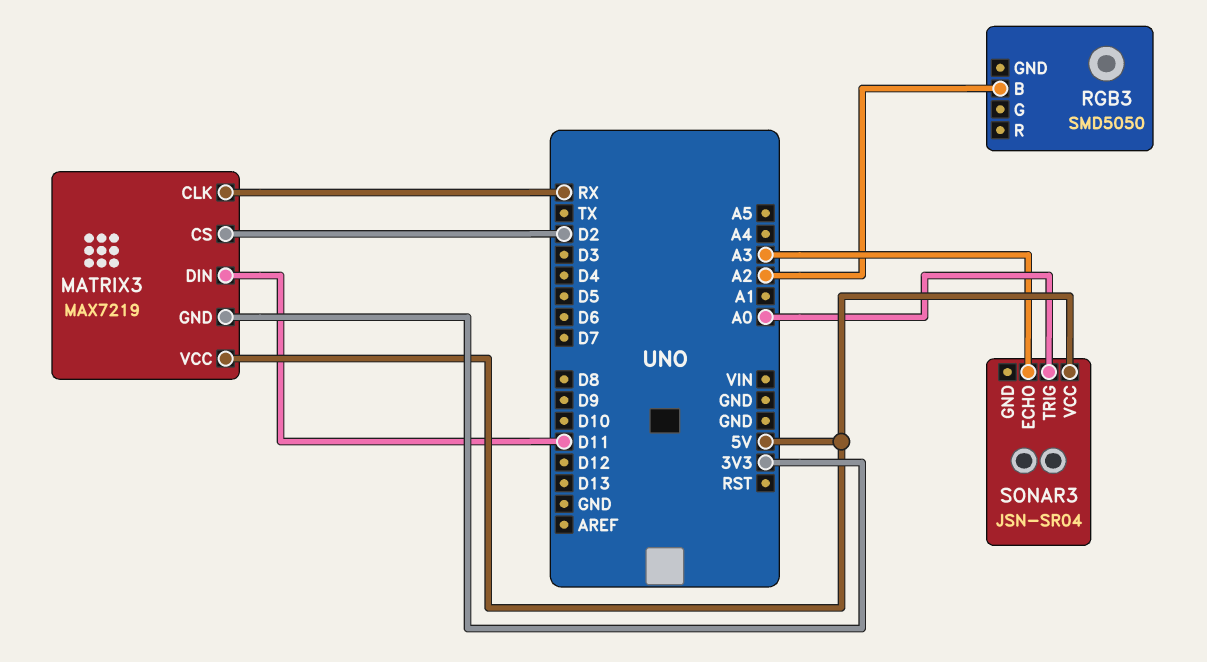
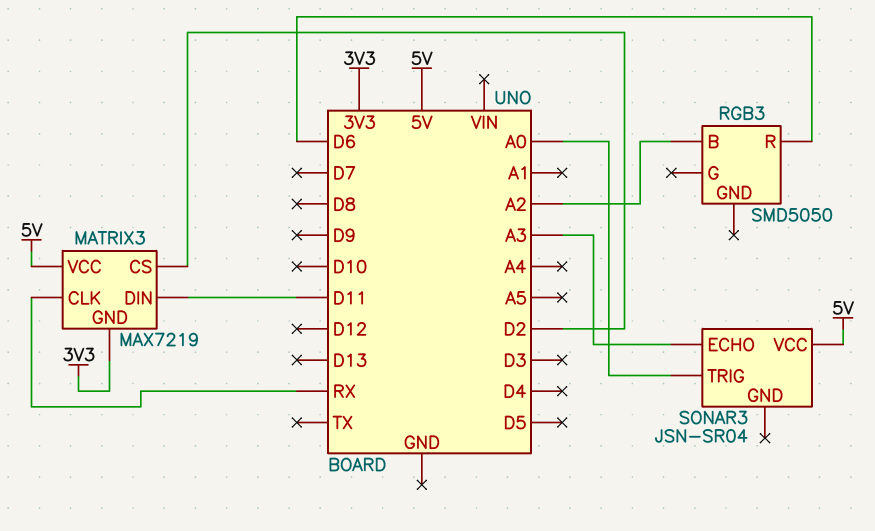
RGB3 pin R: none -> D6

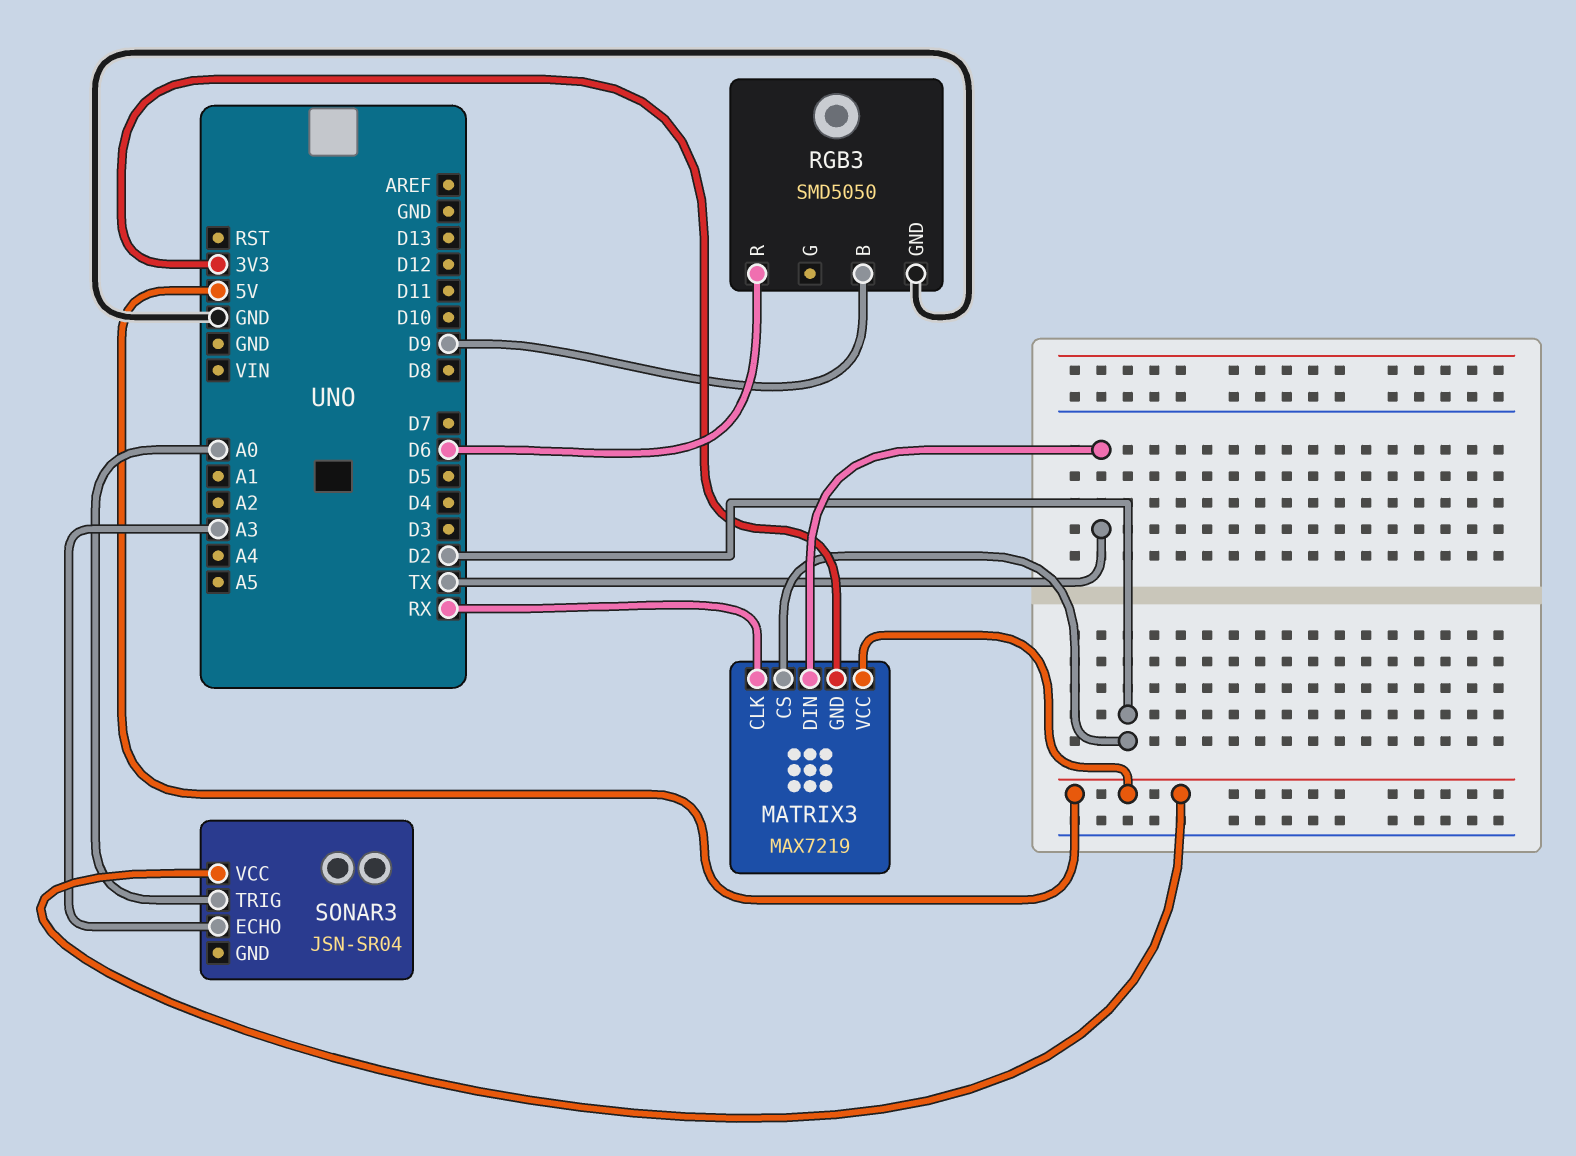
MATRIX3 pin DIN: D11 -> TX
RGB3 pin B: A2 -> D9
RGB3 pin GND: none -> GND

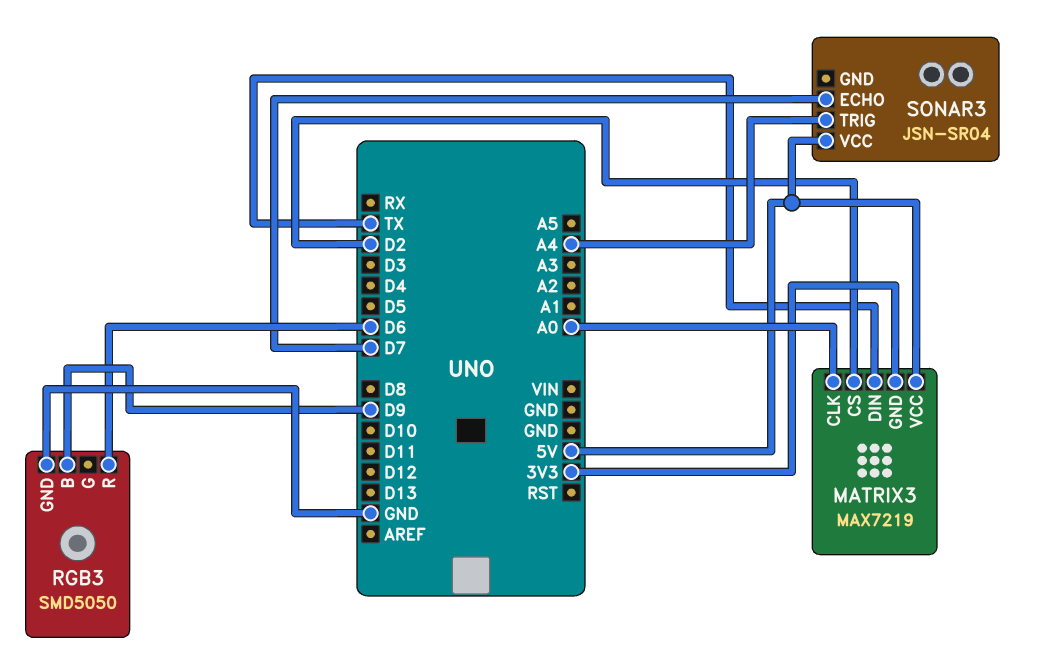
MATRIX3 pin CLK: RX -> A0
SONAR3 pin ECHO: A3 -> D7
SONAR3 pin TRIG: A0 -> A4

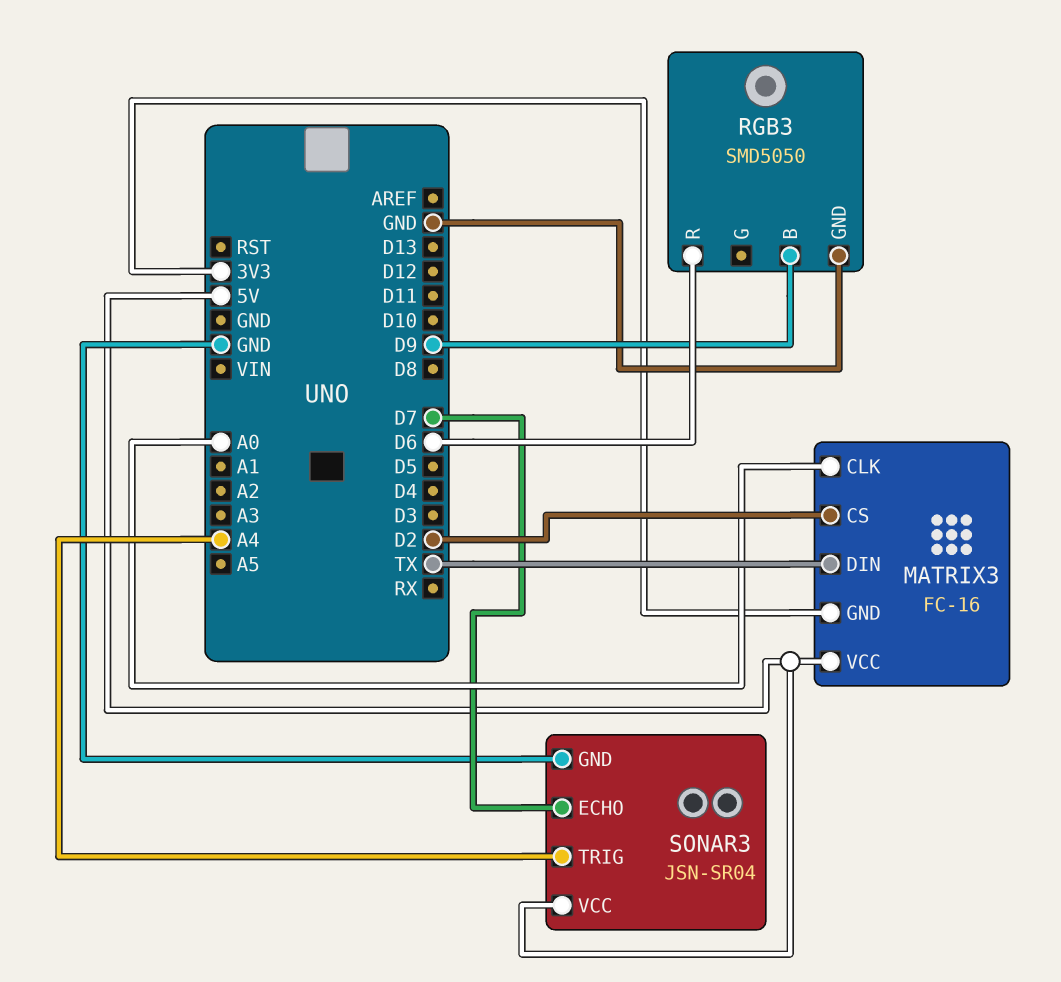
MATRIX3: MAX7219 -> FC-16
SONAR3 pin GND: none -> GND

